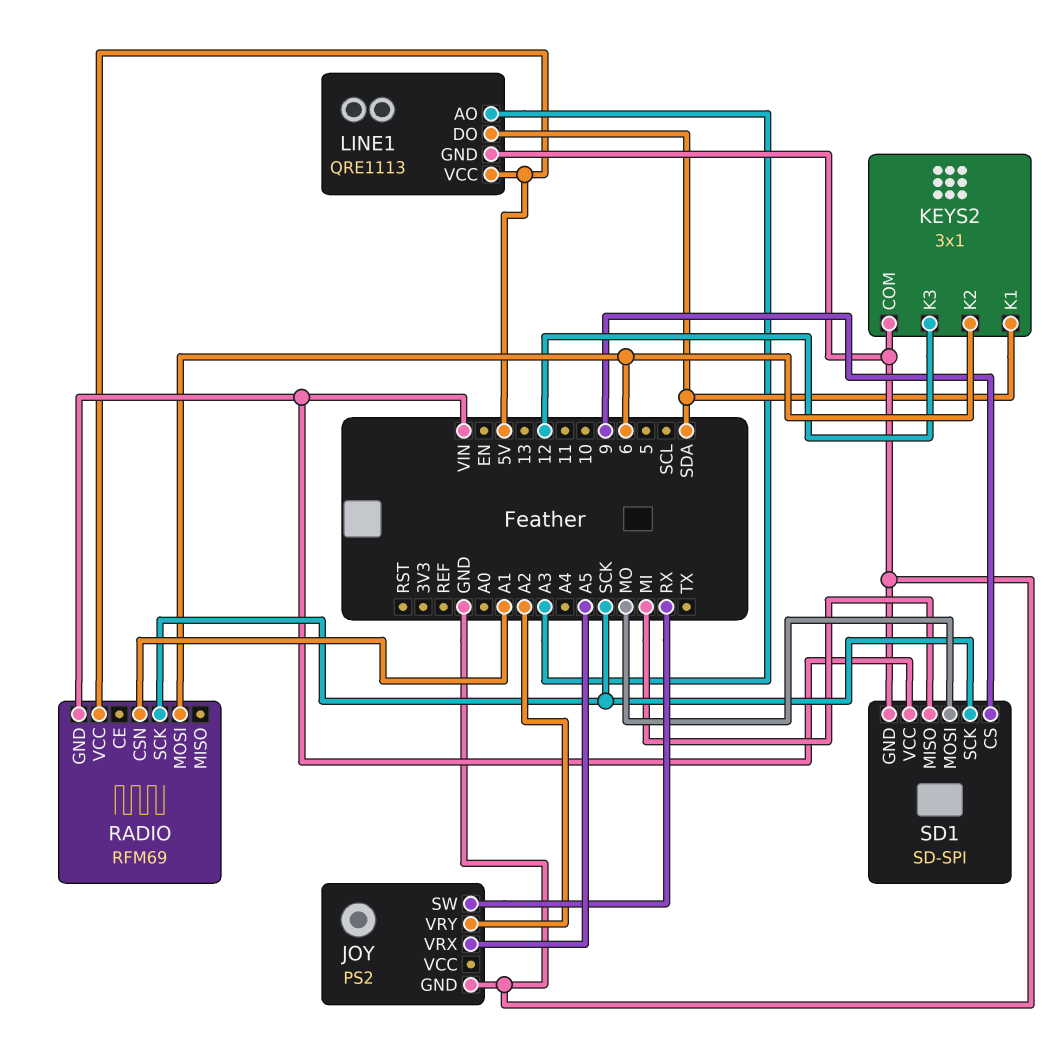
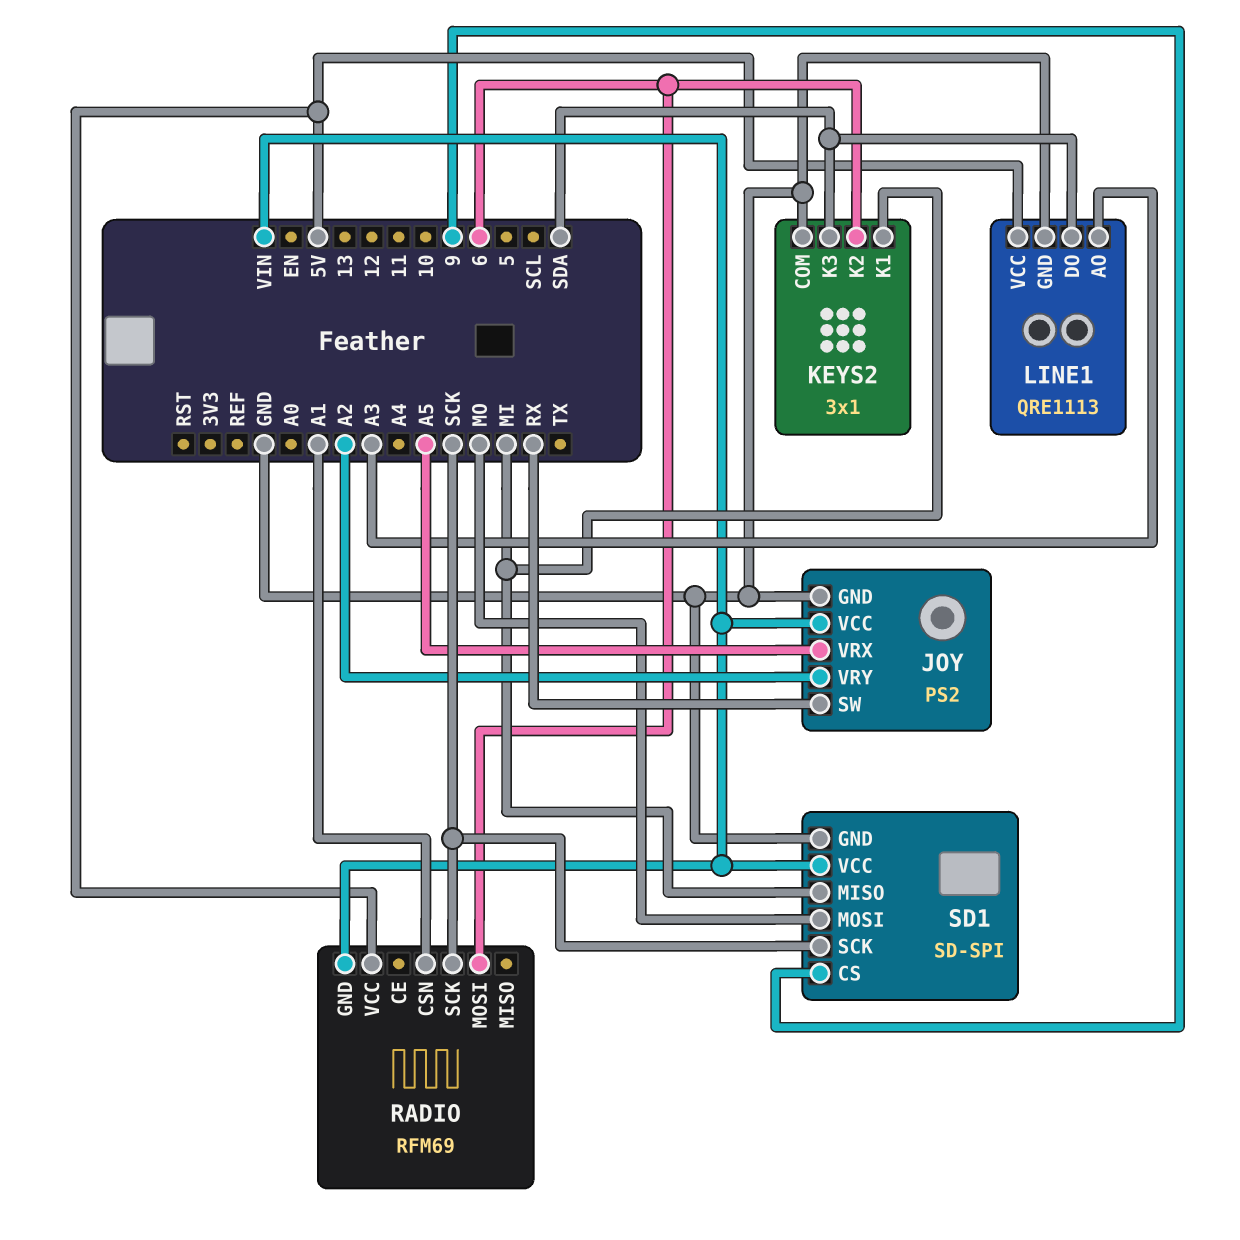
JOY pin VCC: none -> VIN
KEYS2 pin K1: SDA -> MI
KEYS2 pin K3: 12 -> SDA

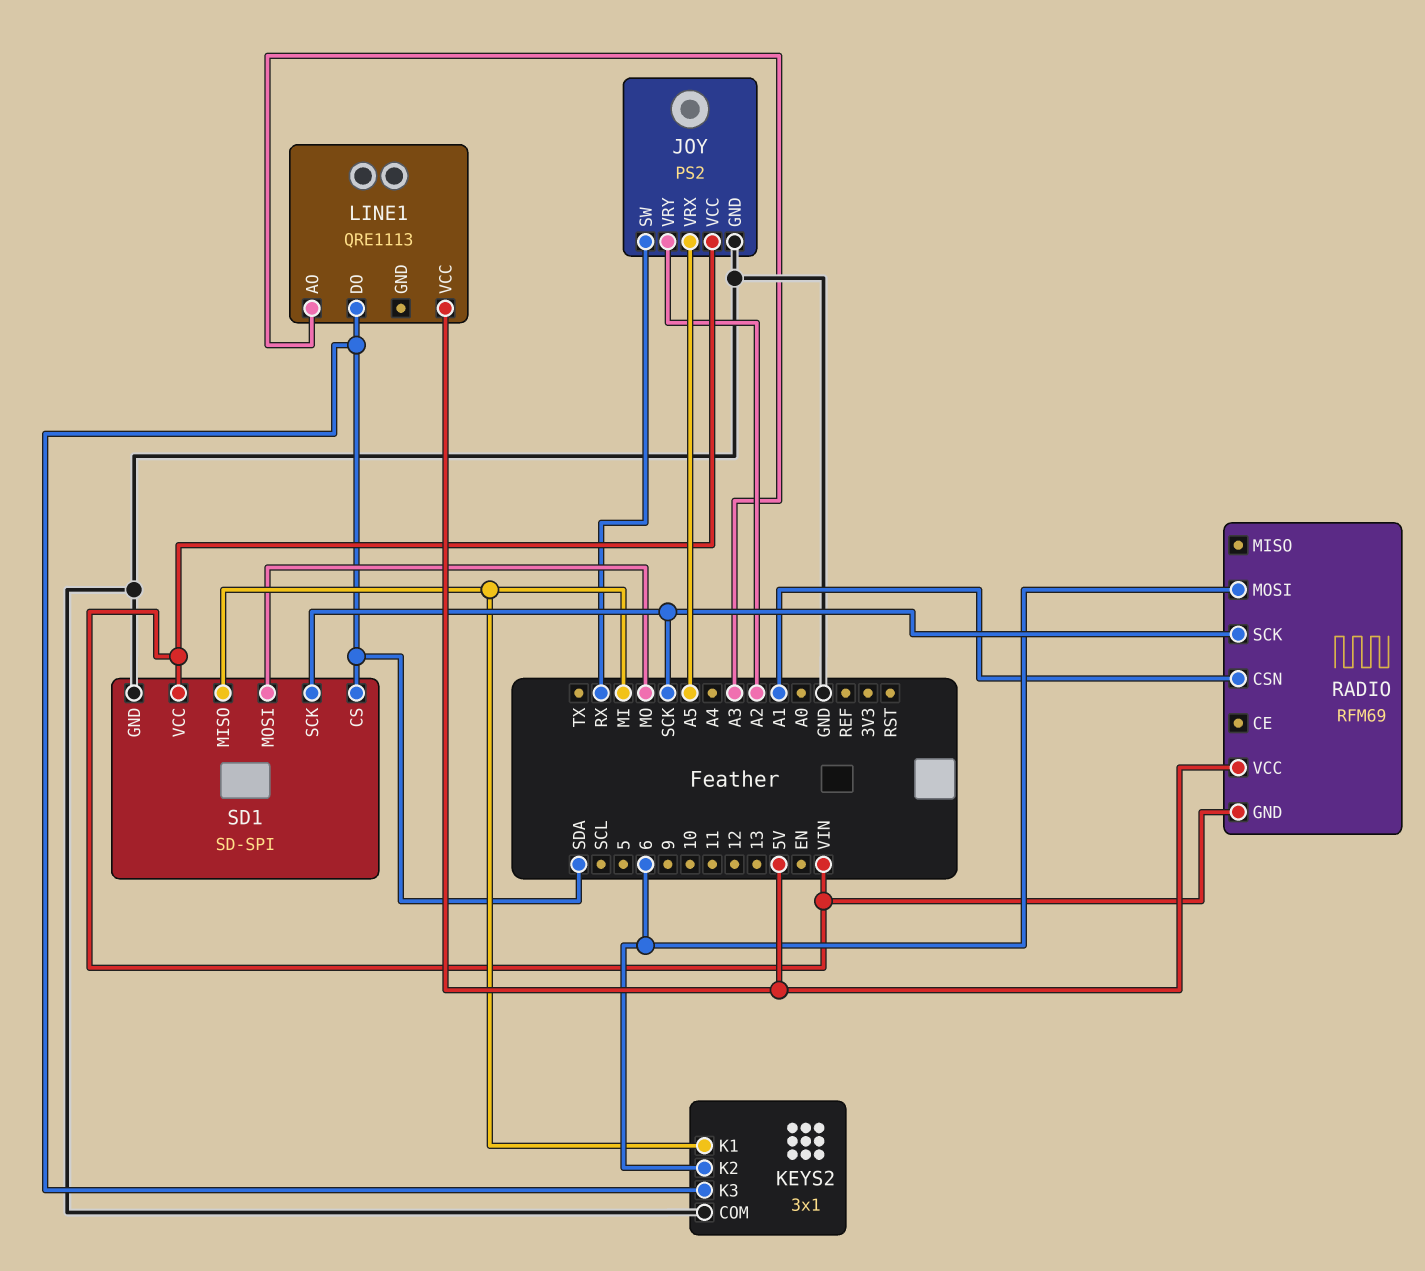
LINE1 pin GND: GND -> none
SD1 pin CS: 9 -> SDA

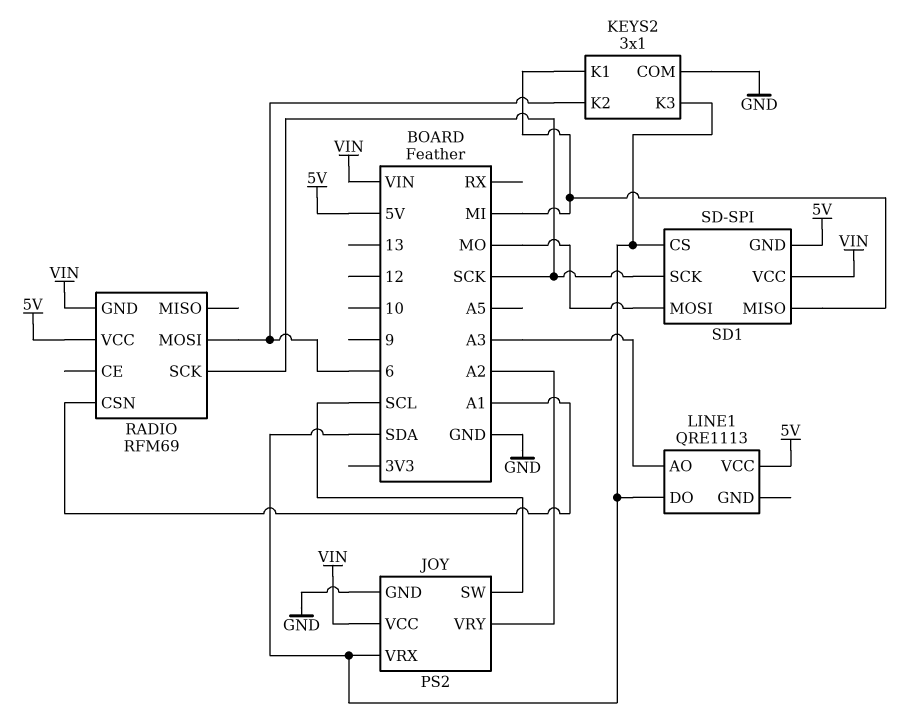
JOY pin SW: RX -> SCL
JOY pin VRX: A5 -> SDA
SD1 pin GND: GND -> 5V

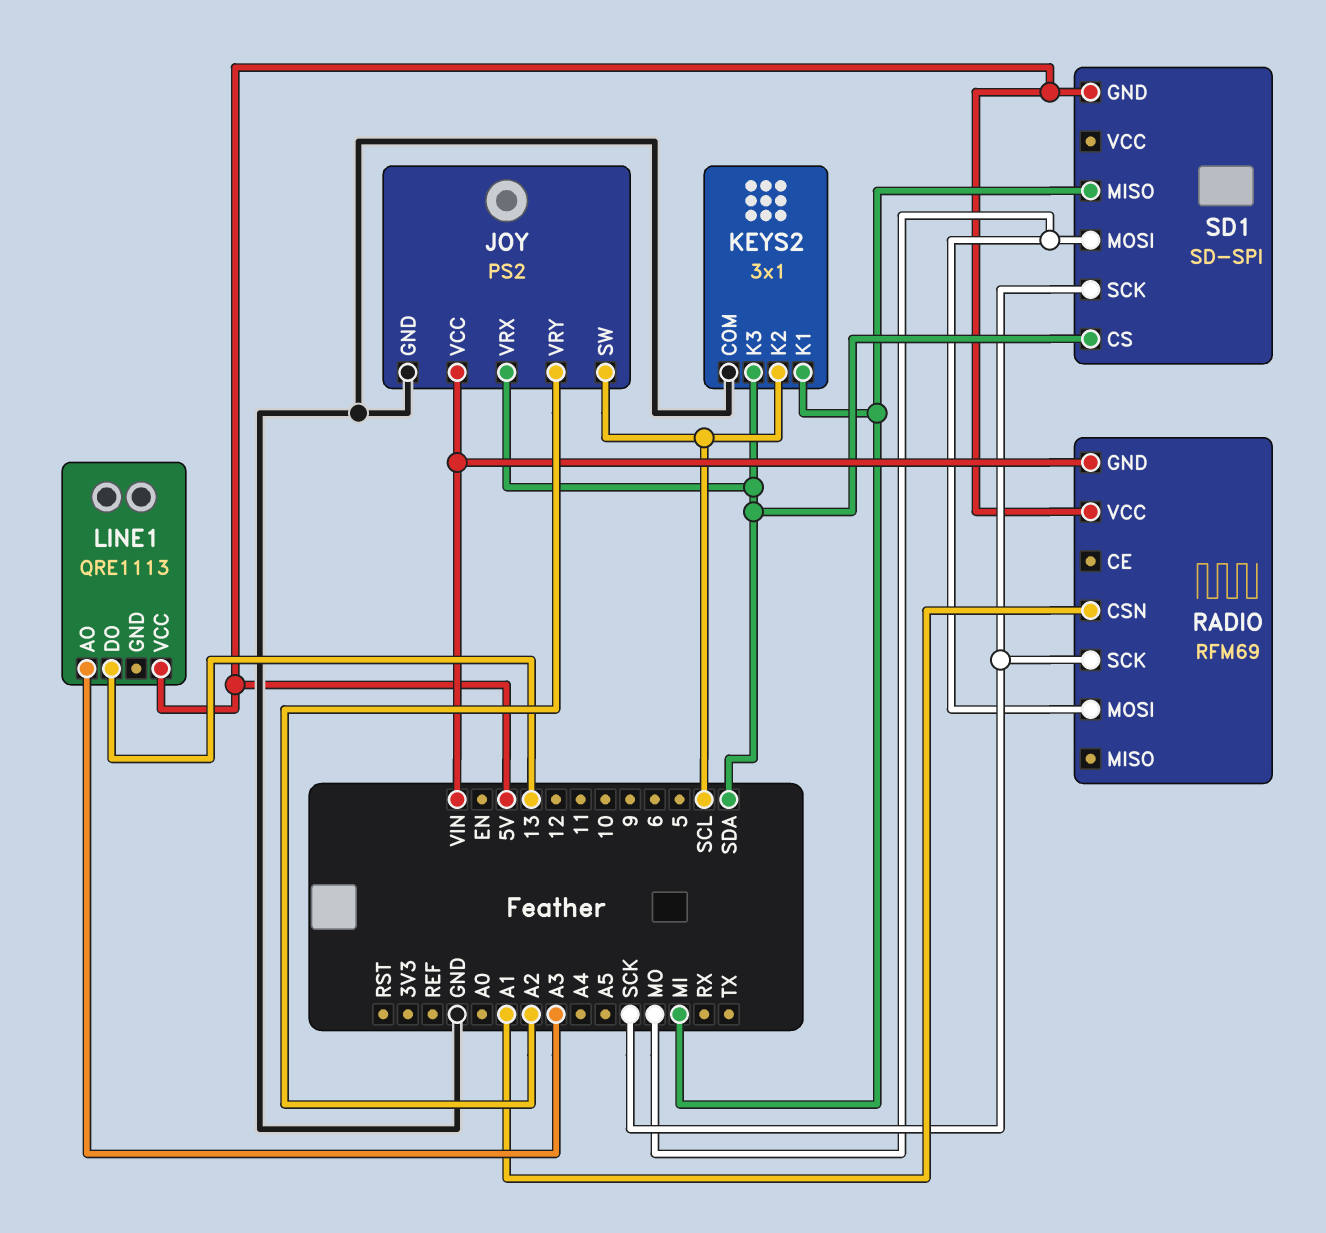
KEYS2 pin K2: 6 -> SCL
LINE1 pin DO: SDA -> 13
RADIO pin MOSI: 6 -> MO
SD1 pin VCC: VIN -> none

